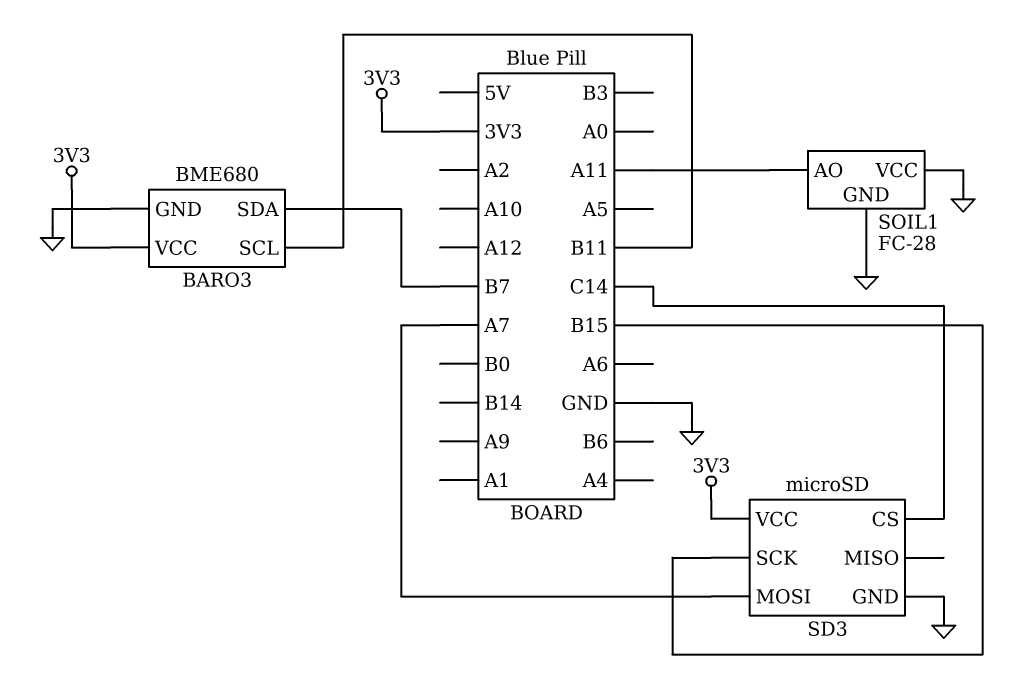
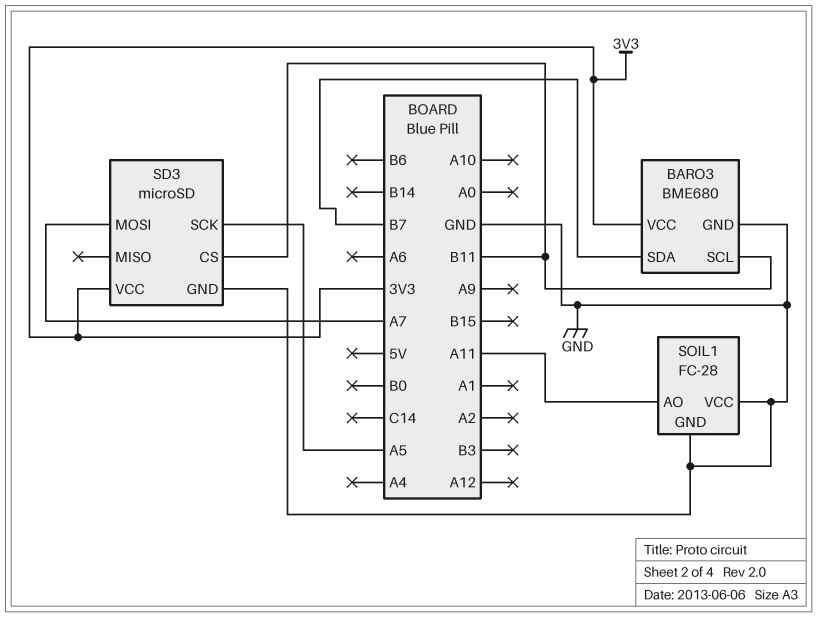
SD3 pin CS: C14 -> B11
SD3 pin SCK: B15 -> A5

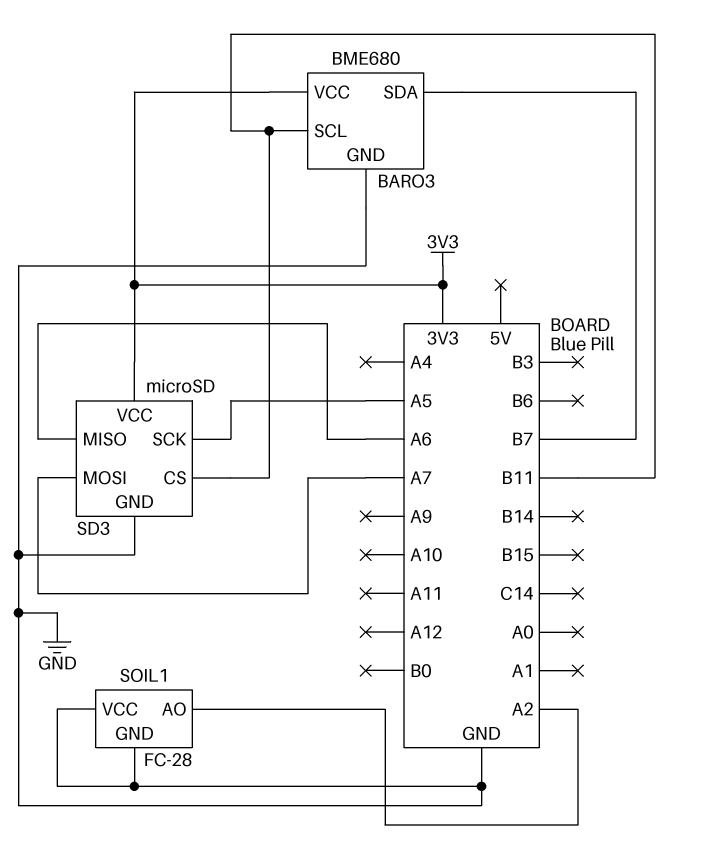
SD3 pin MISO: none -> A6
SOIL1 pin AO: A11 -> A2

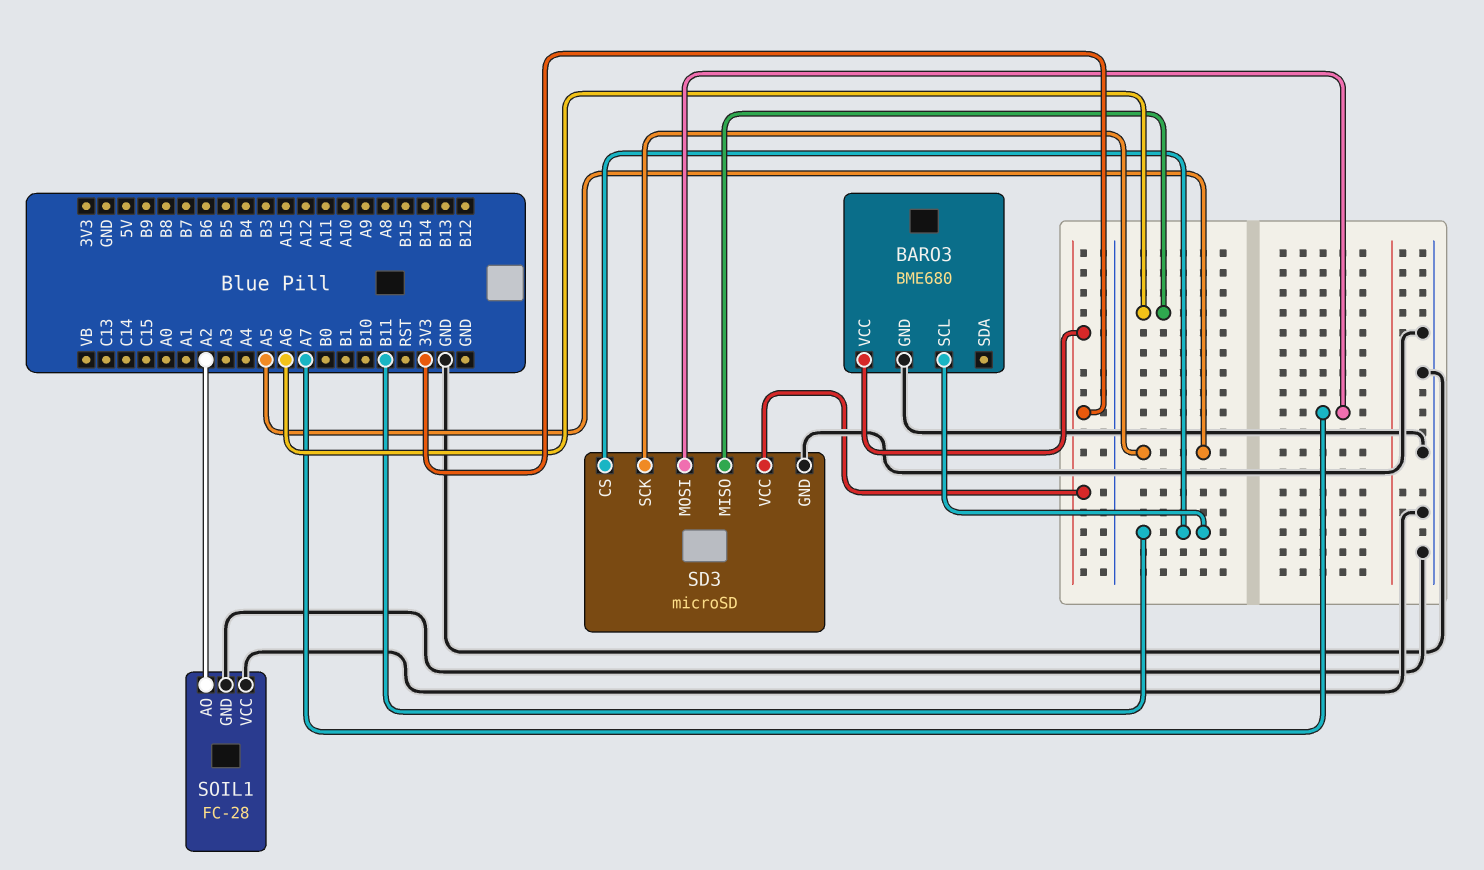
BARO3 pin SDA: B7 -> none

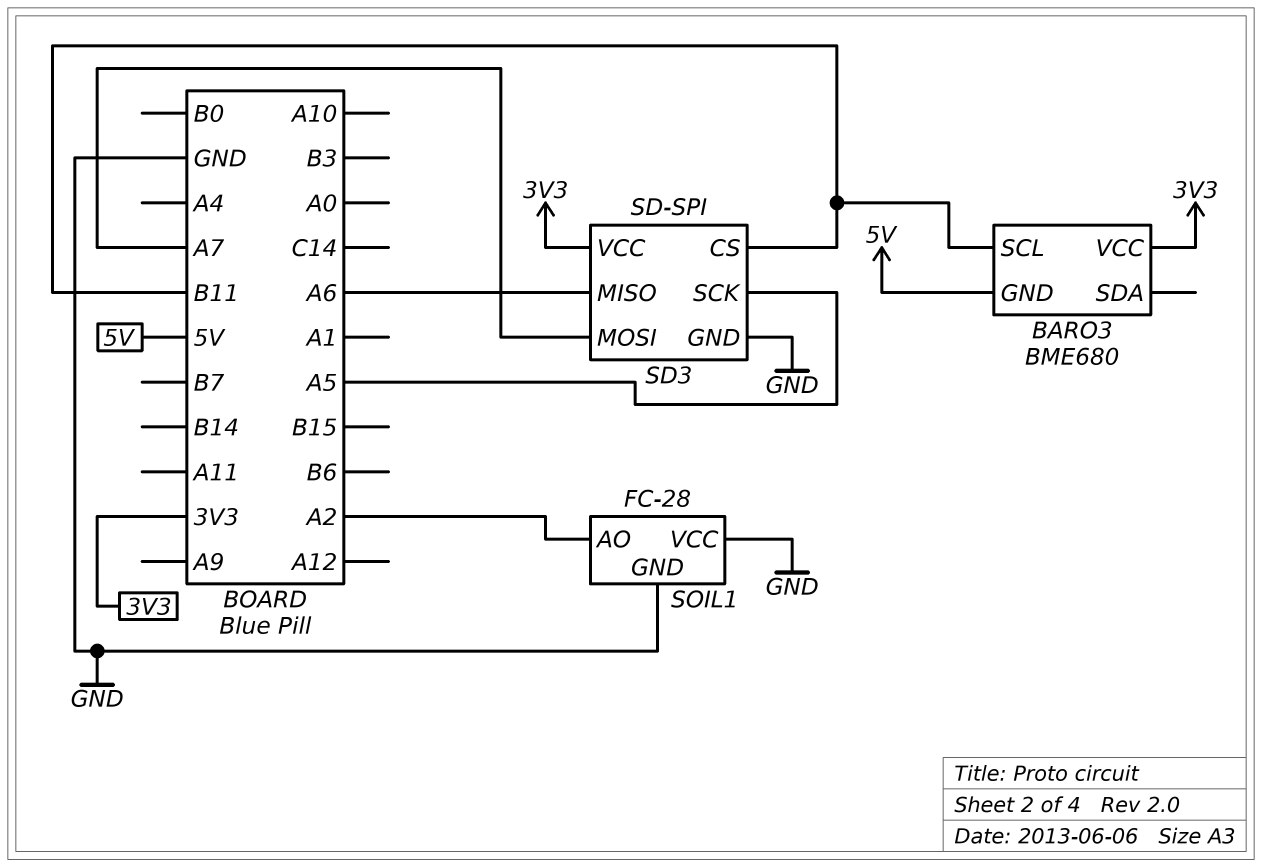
BARO3 pin GND: GND -> 5V
SD3: microSD -> SD-SPI

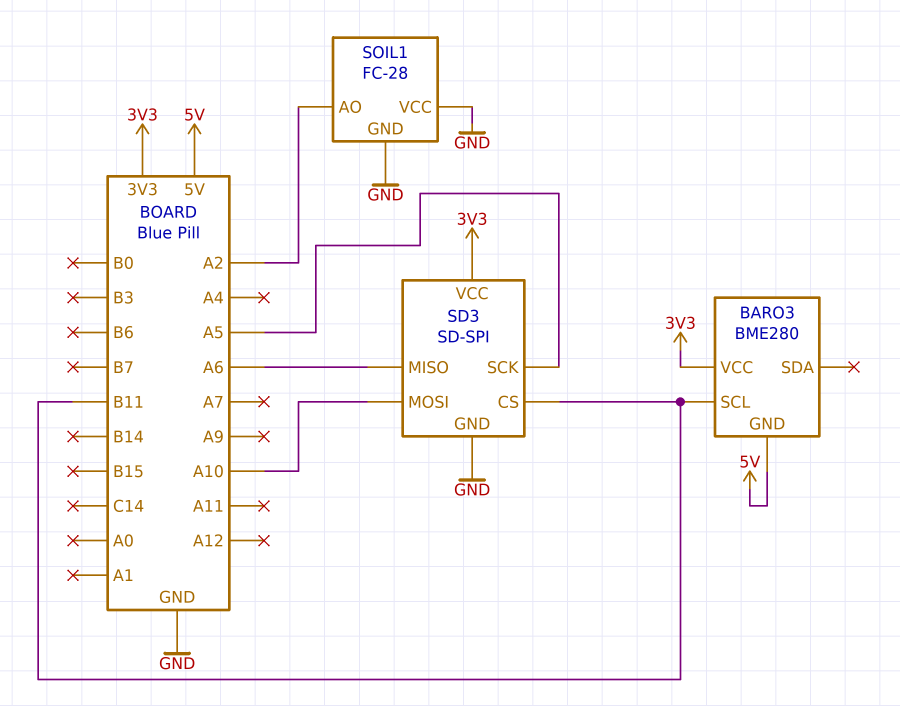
BARO3: BME680 -> BME280
SD3 pin MOSI: A7 -> A10

